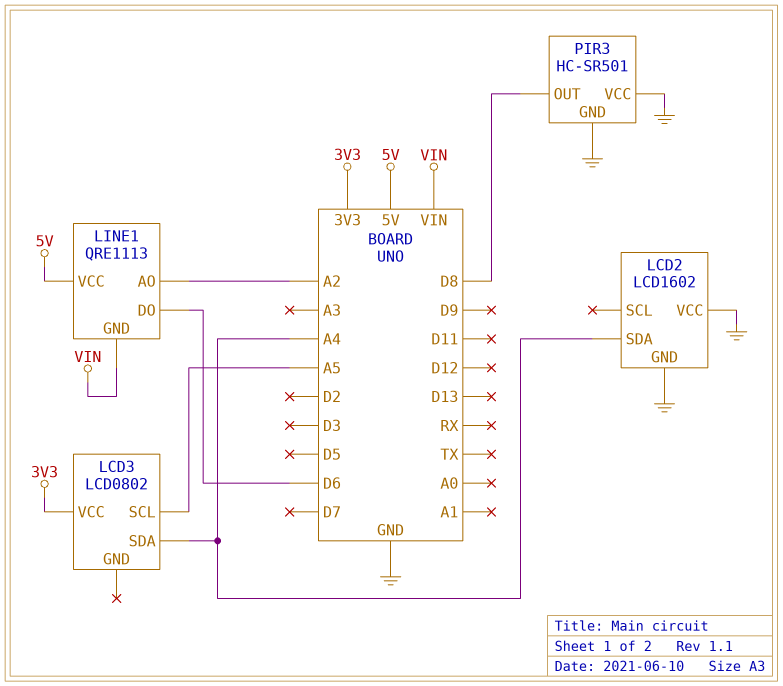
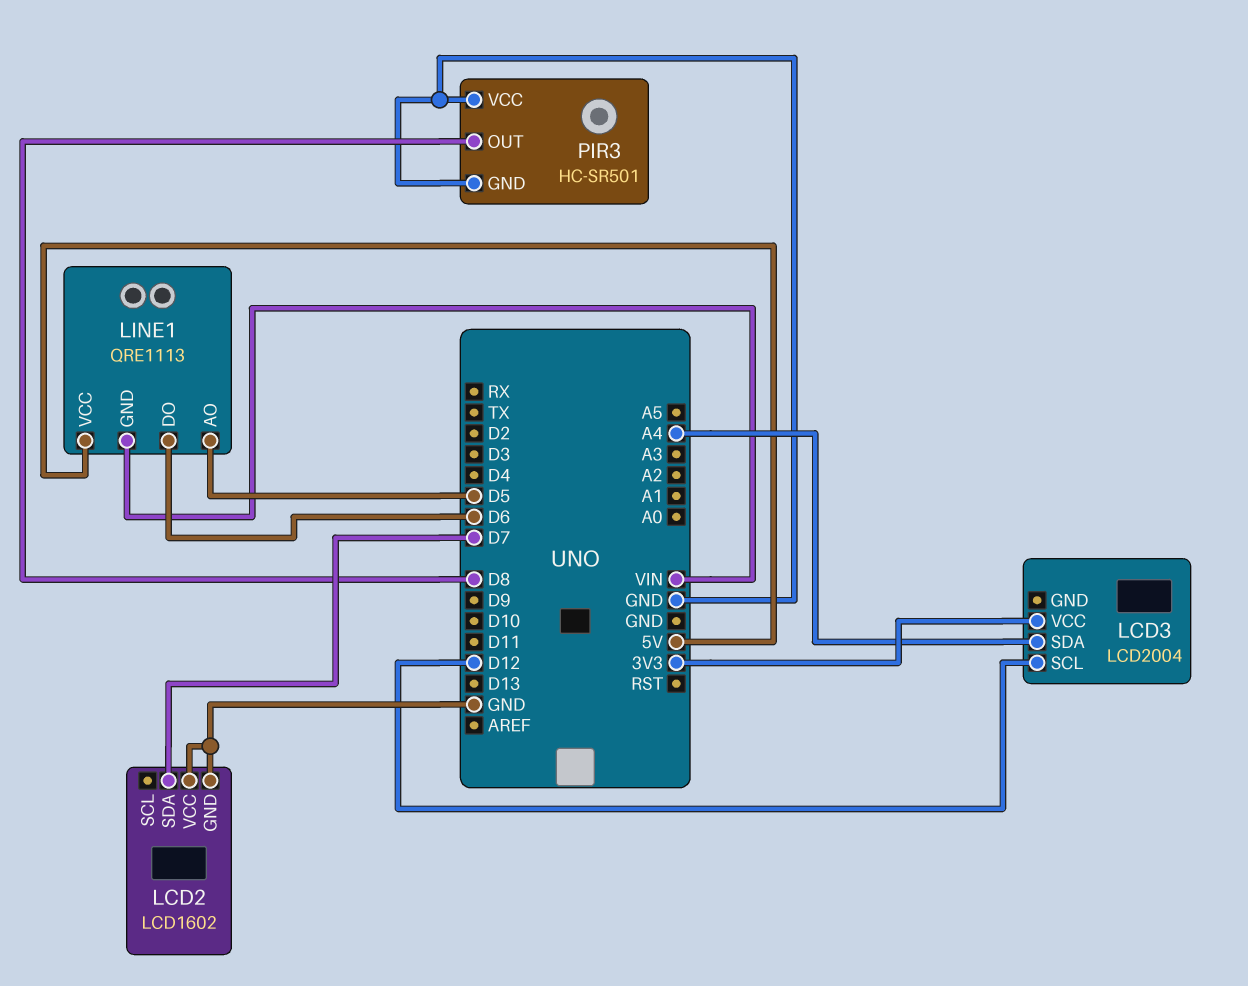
LCD2 pin SDA: A4 -> D7
LCD3: LCD0802 -> LCD2004
LCD3 pin SCL: A5 -> D12
LINE1 pin AO: A2 -> D5

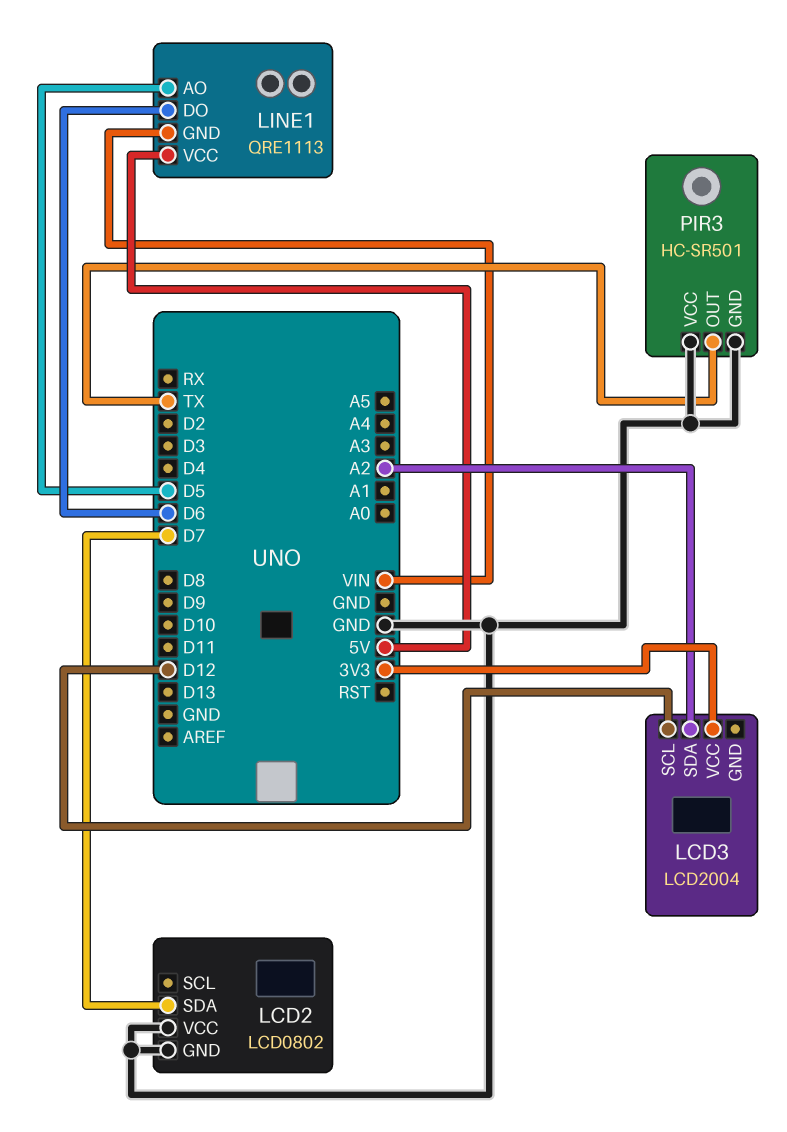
LCD2: LCD1602 -> LCD0802
LCD3 pin SDA: A4 -> A2
PIR3 pin OUT: D8 -> TX

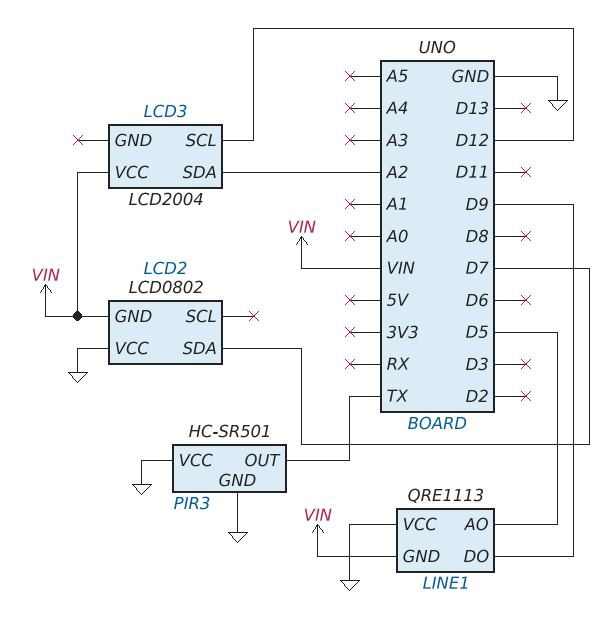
LCD2 pin GND: GND -> VIN
LCD3 pin VCC: 3V3 -> VIN
LINE1 pin DO: D6 -> D9
LINE1 pin VCC: 5V -> GND

